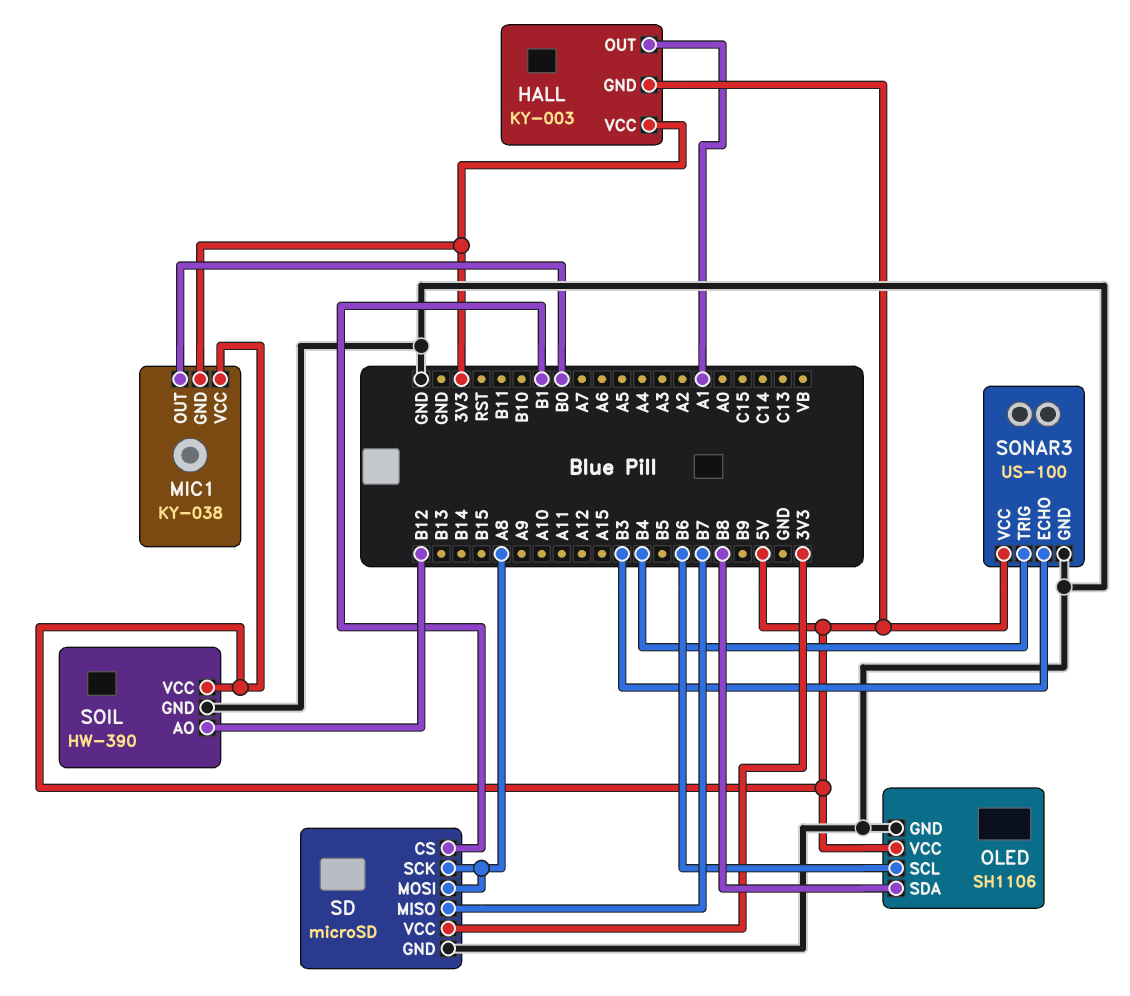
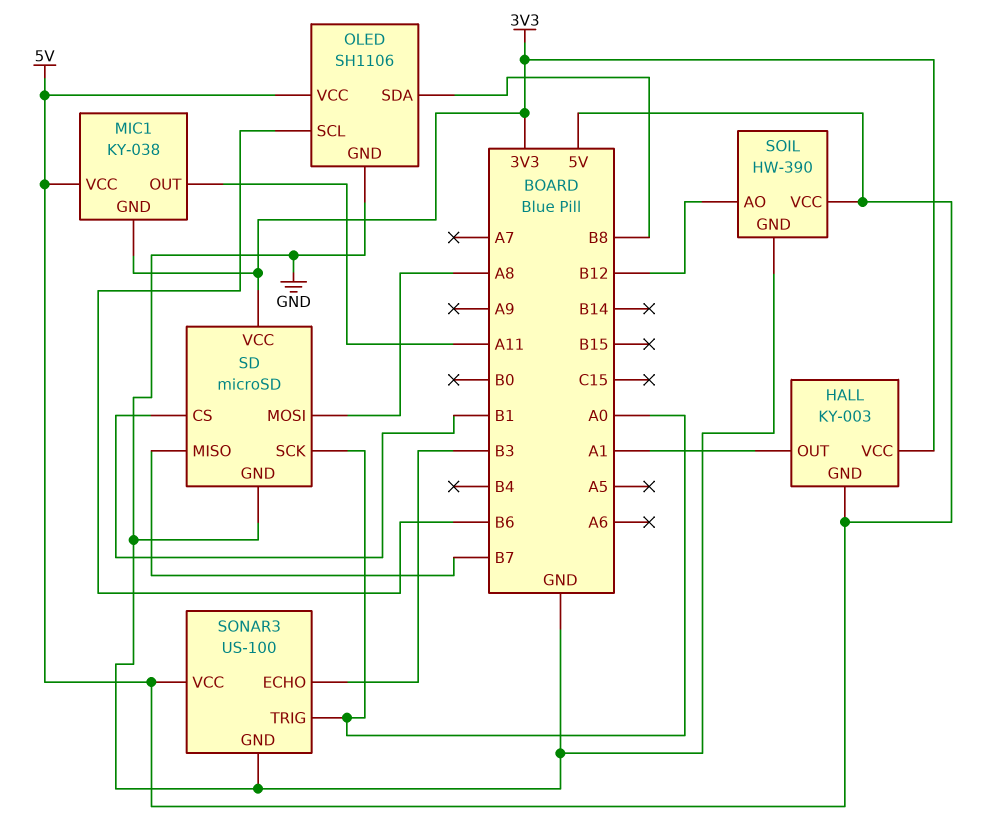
MIC1 pin OUT: B0 -> A11
SD pin SCK: A8 -> A0
SONAR3 pin TRIG: B4 -> A0

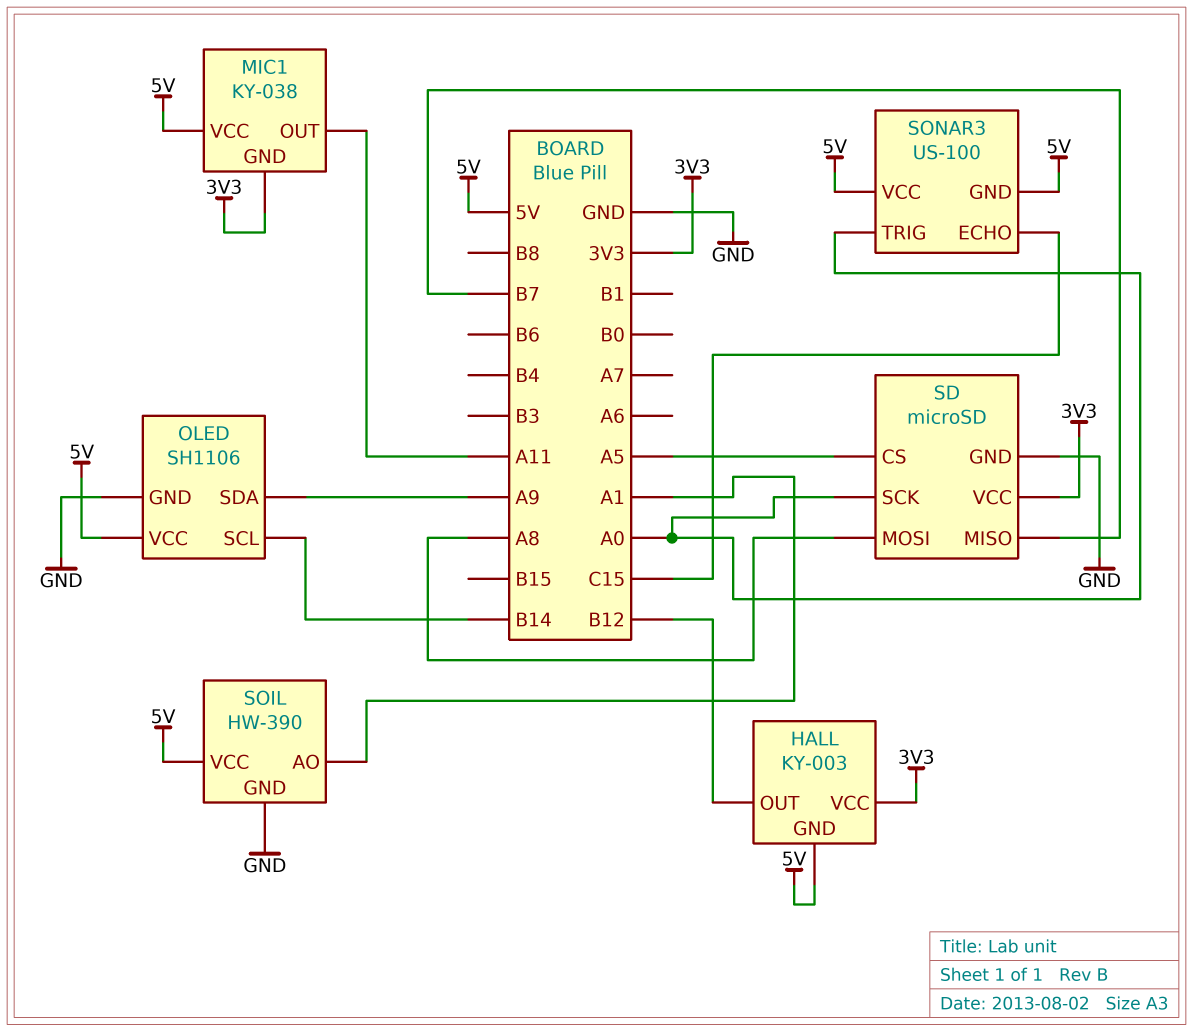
HALL pin OUT: A1 -> B12
OLED pin SCL: B6 -> B14
OLED pin SDA: B8 -> A9
SD pin CS: B1 -> A5
SOIL pin AO: B12 -> A1
SONAR3 pin ECHO: B3 -> C15
SONAR3 pin GND: GND -> 5V

